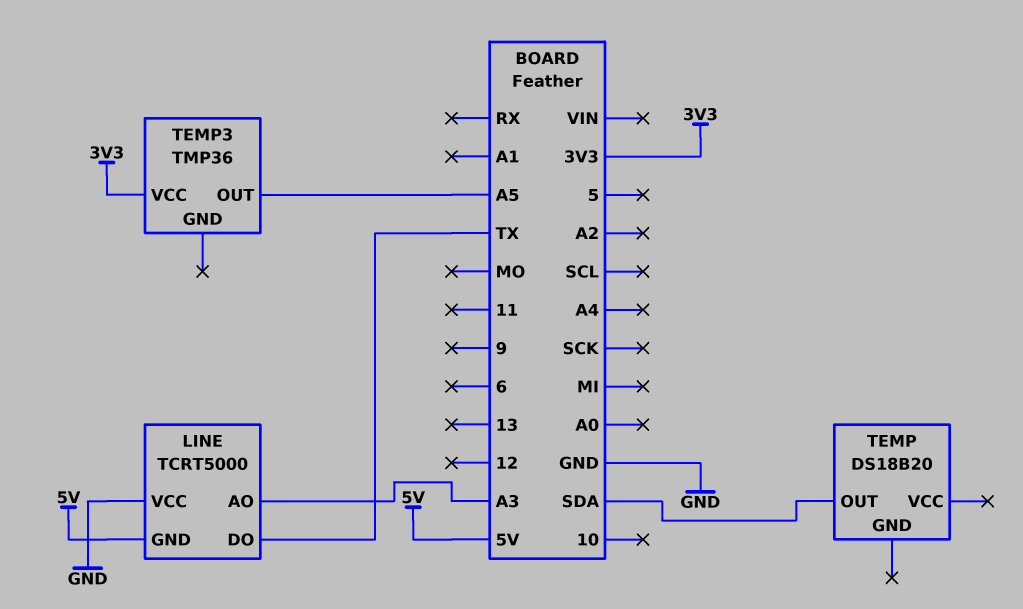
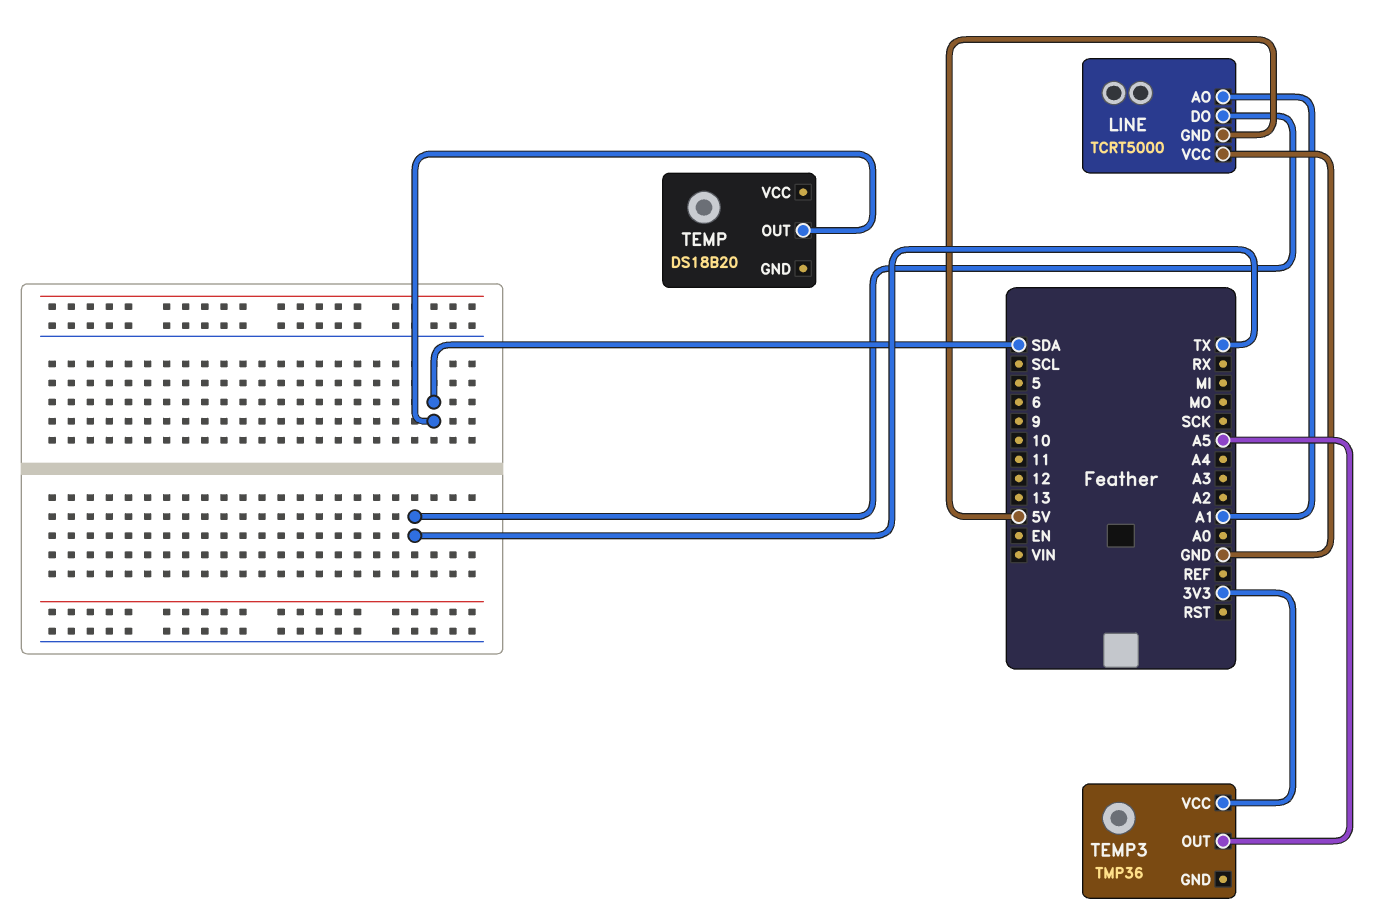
LINE pin AO: A3 -> A1

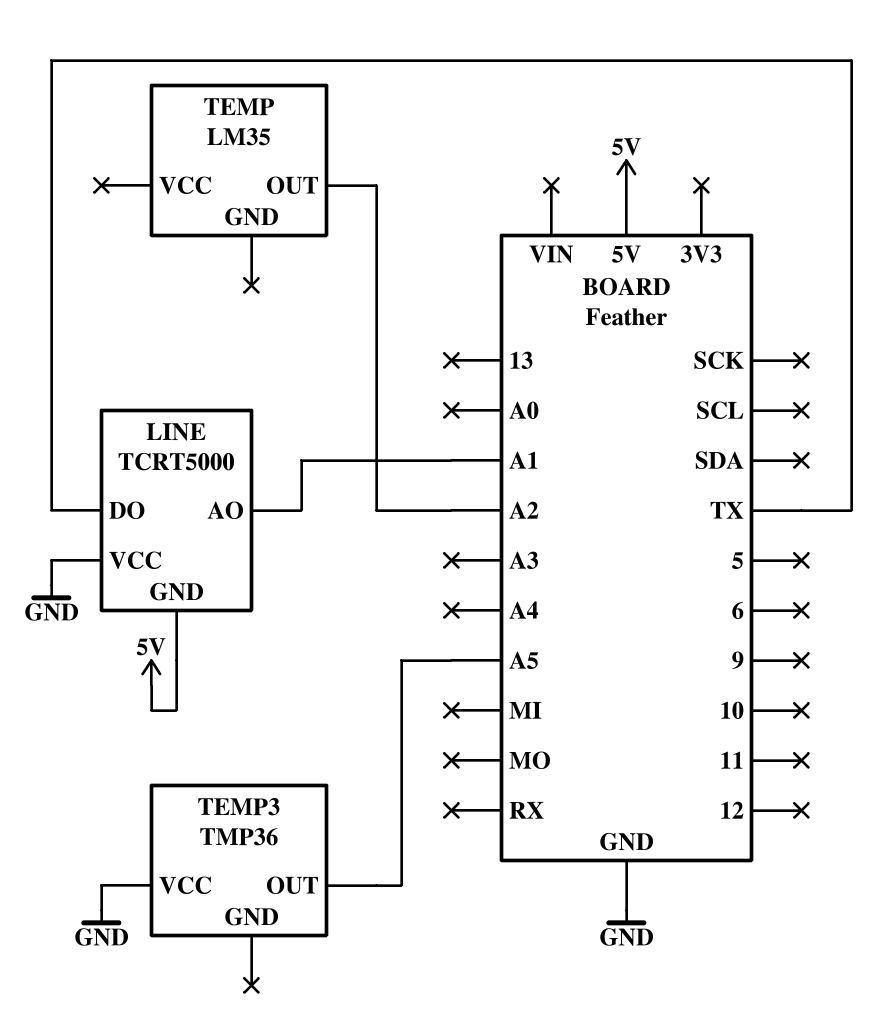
TEMP: DS18B20 -> LM35
TEMP pin OUT: SDA -> A2
TEMP3 pin VCC: 3V3 -> GND

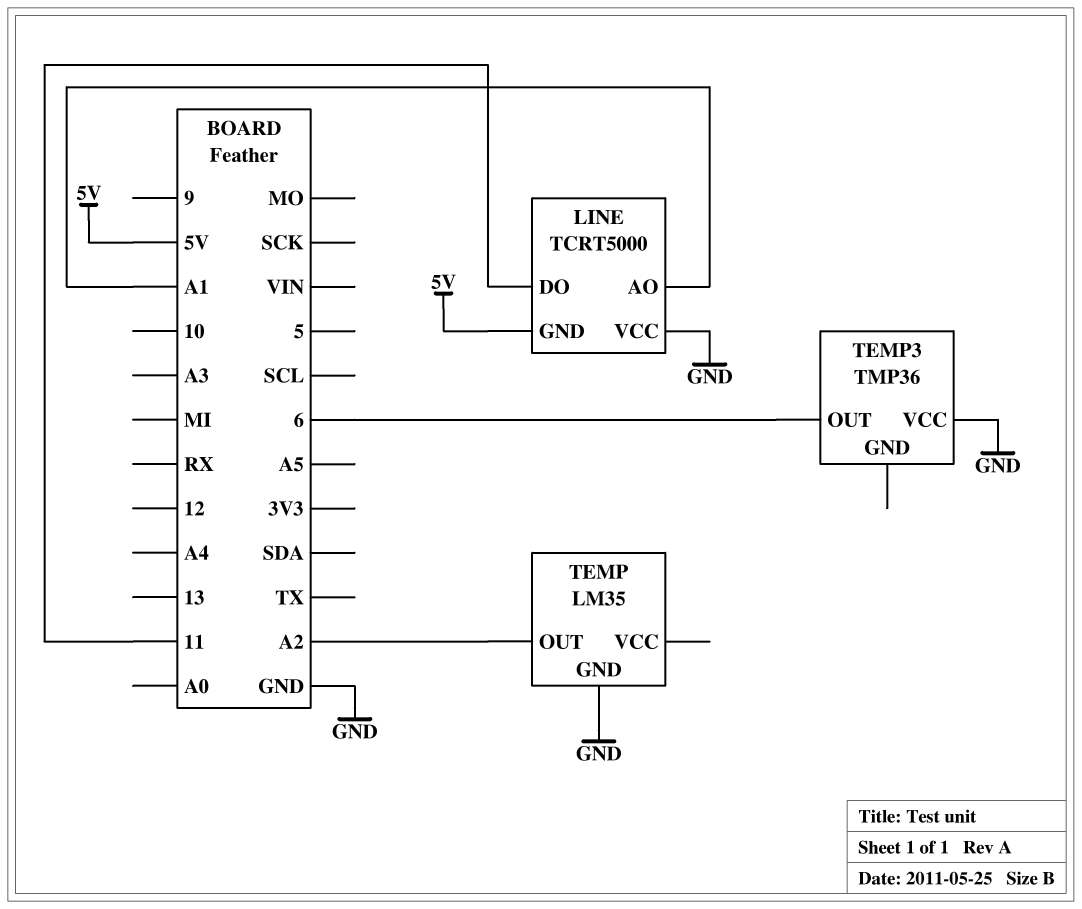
LINE pin DO: TX -> 11
TEMP pin GND: none -> GND
TEMP3 pin OUT: A5 -> 6

